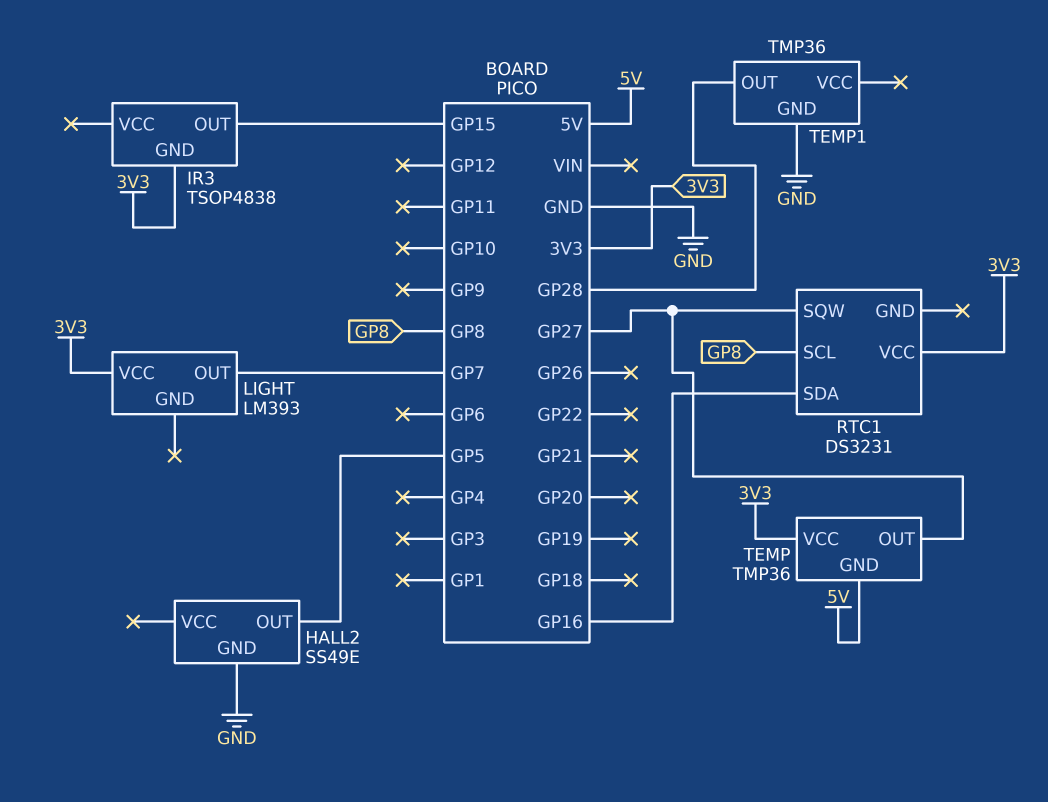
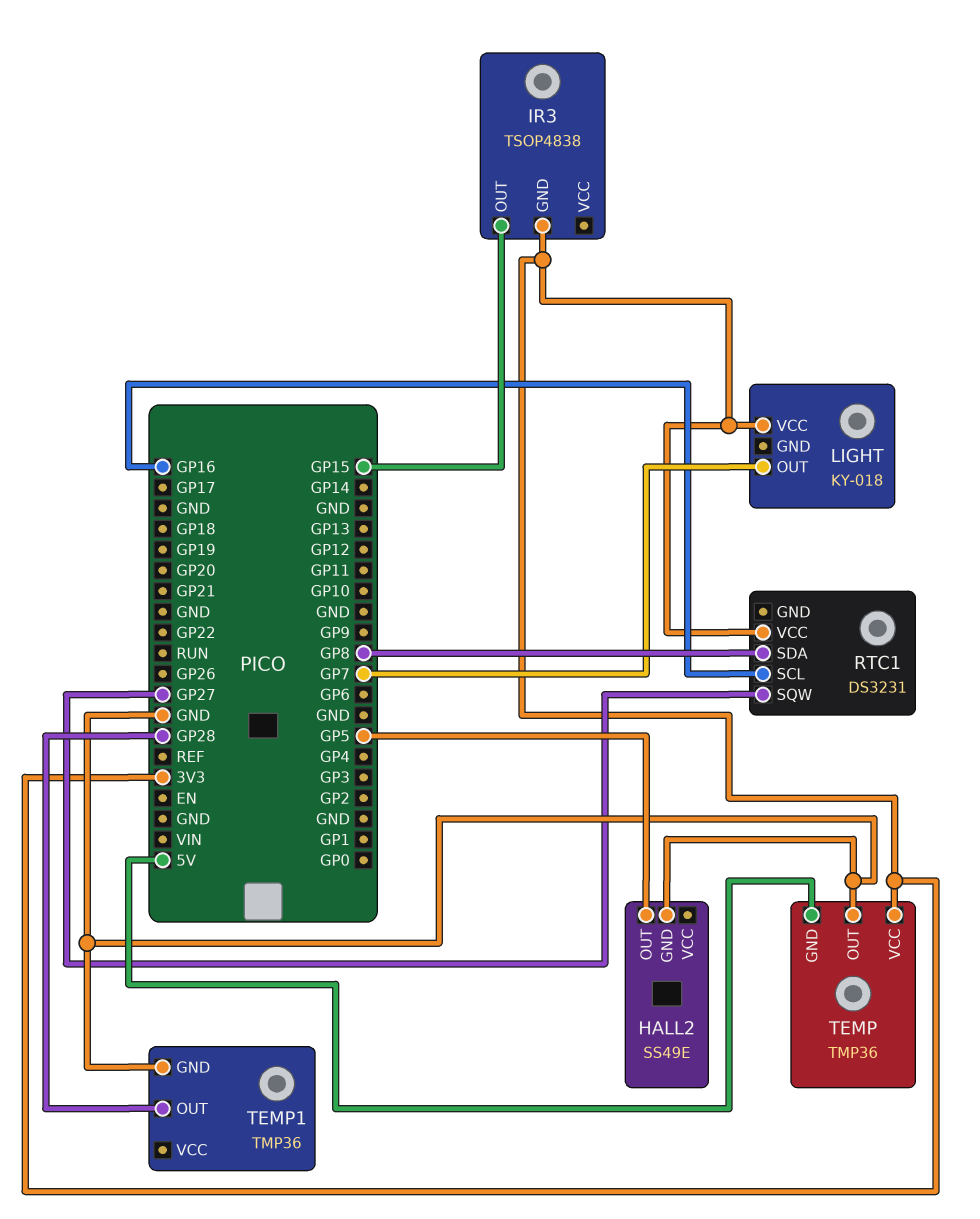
LIGHT: LM393 -> KY-018
RTC1 pin SCL: GP8 -> GP16
RTC1 pin SDA: GP16 -> GP8
TEMP pin OUT: GP27 -> GND

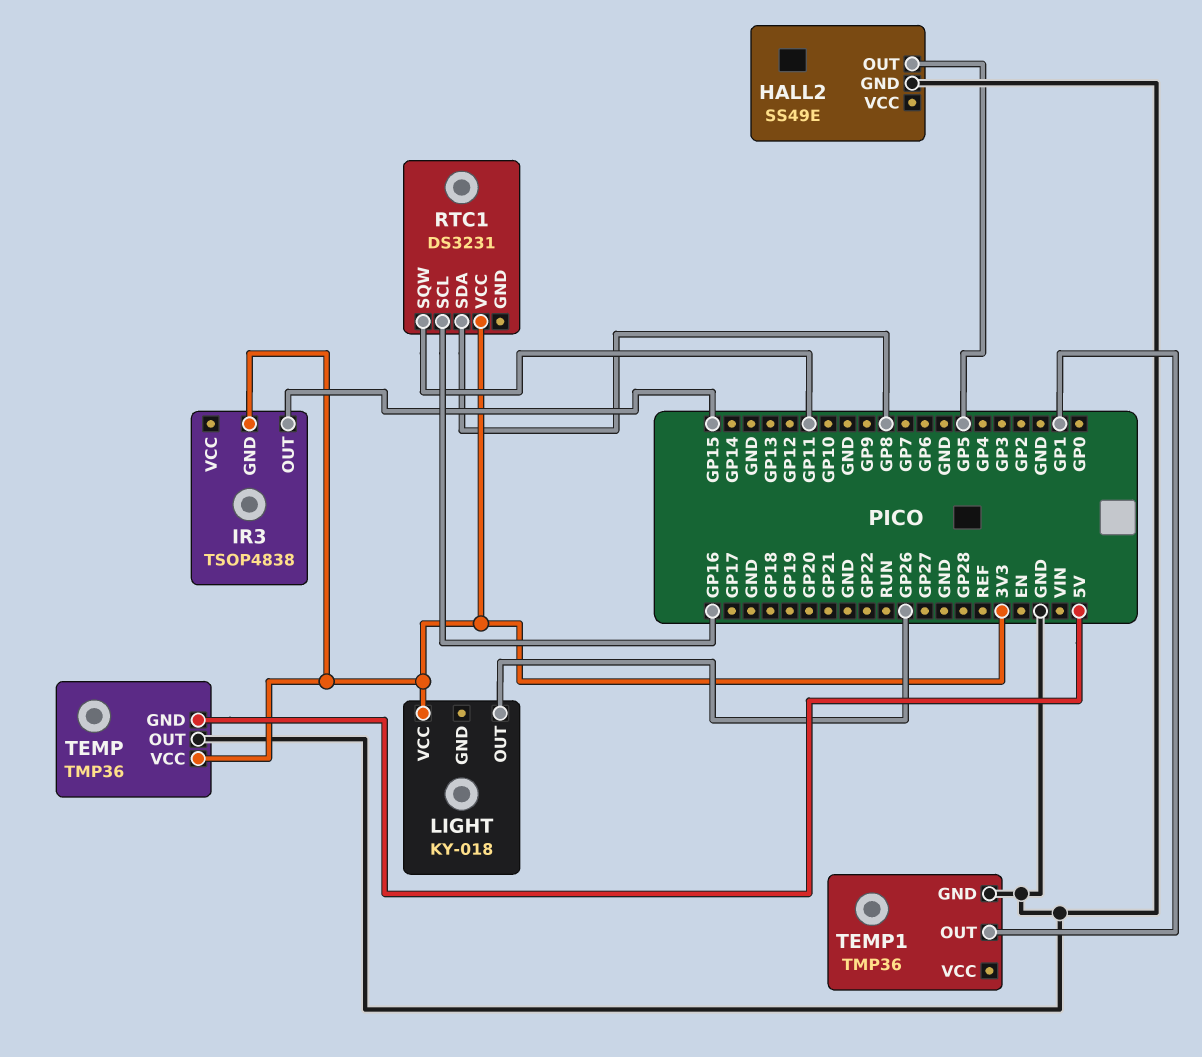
LIGHT pin OUT: GP7 -> GP26
RTC1 pin SQW: GP27 -> GP11
TEMP1 pin OUT: GP28 -> GP1

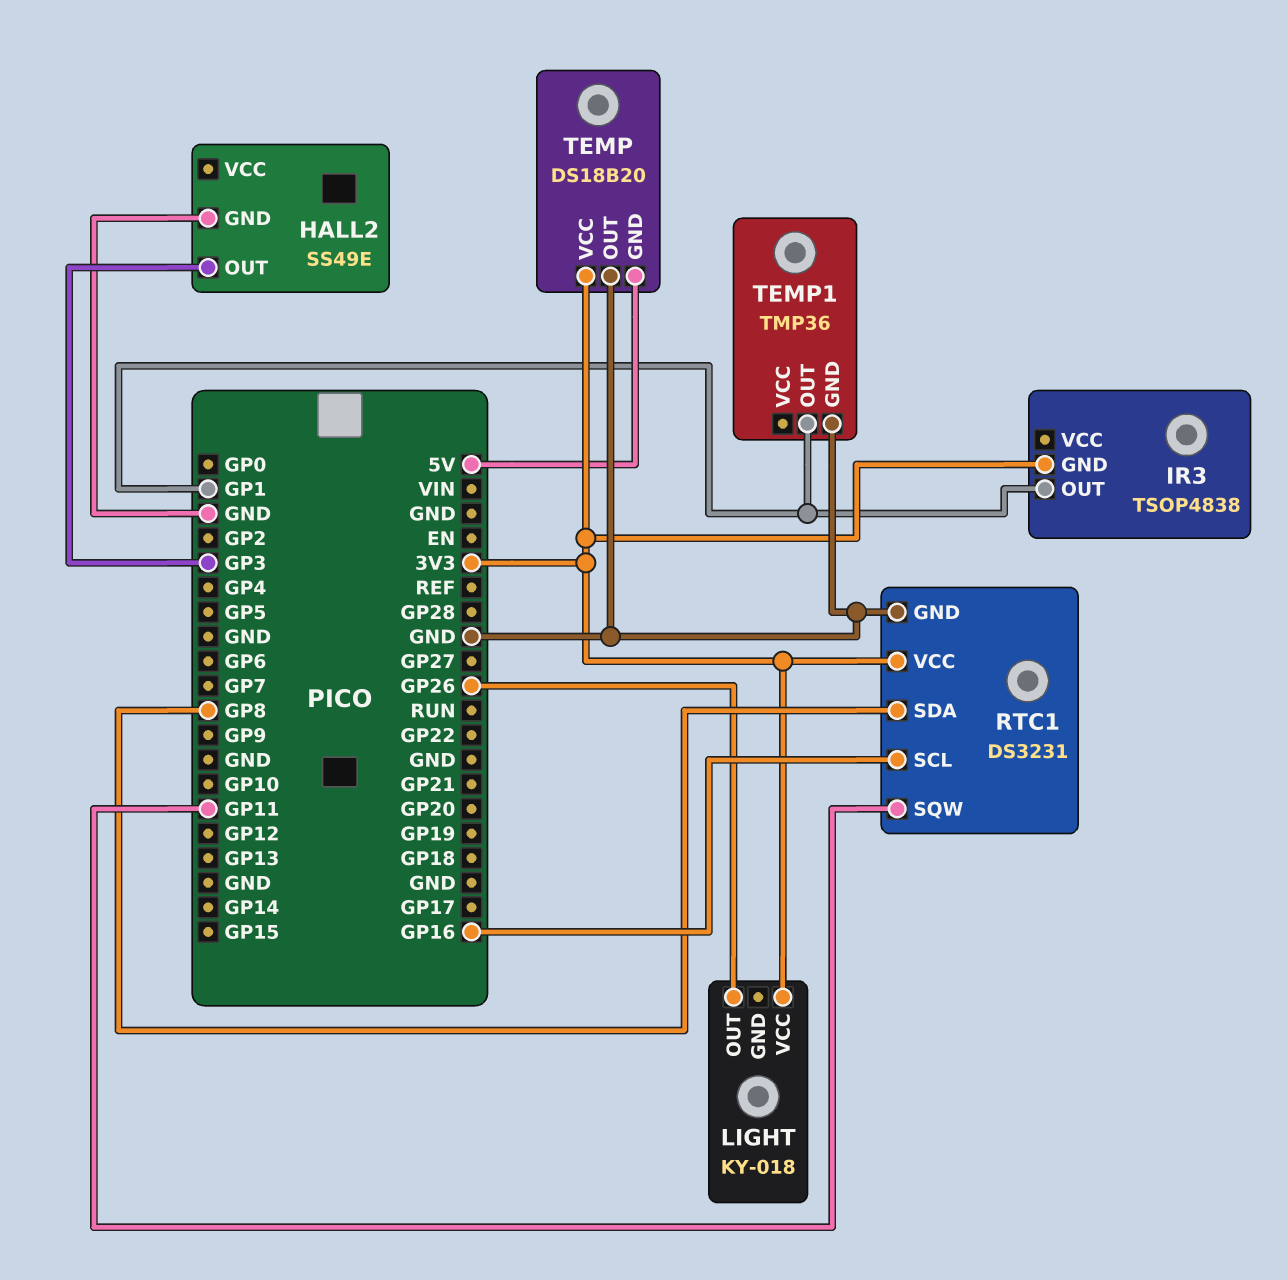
HALL2 pin OUT: GP5 -> GP3
IR3 pin OUT: GP15 -> GP1
RTC1 pin GND: none -> GND
TEMP: TMP36 -> DS18B20

